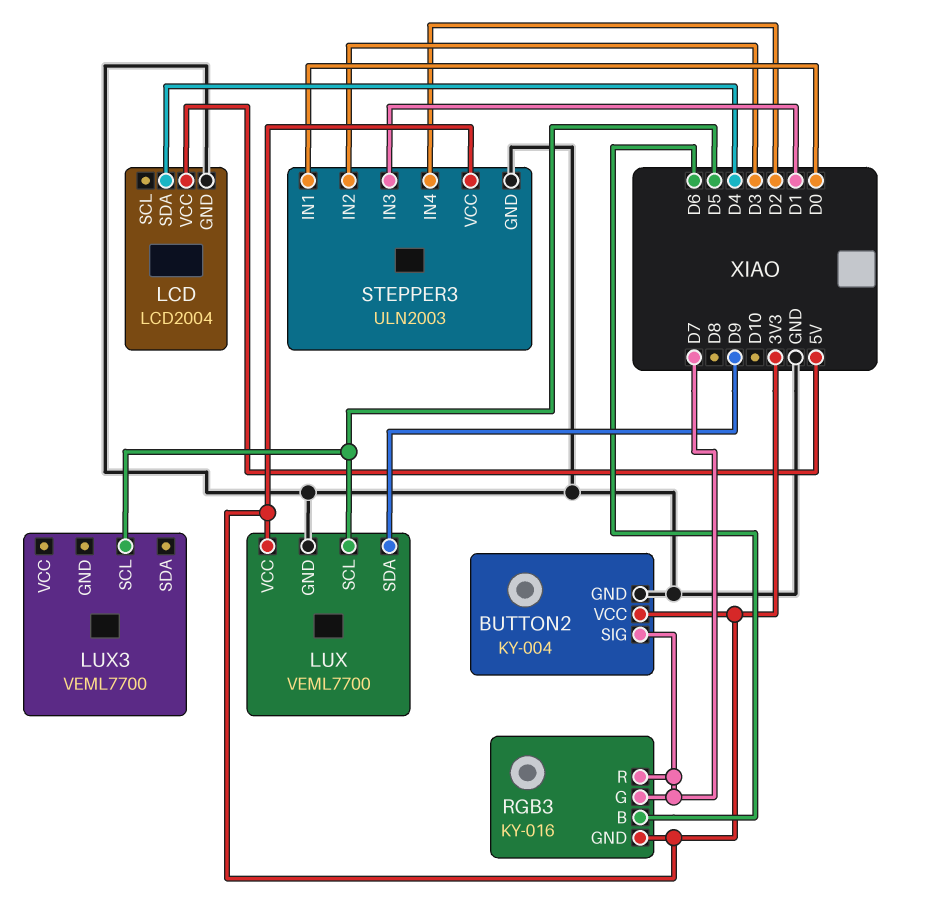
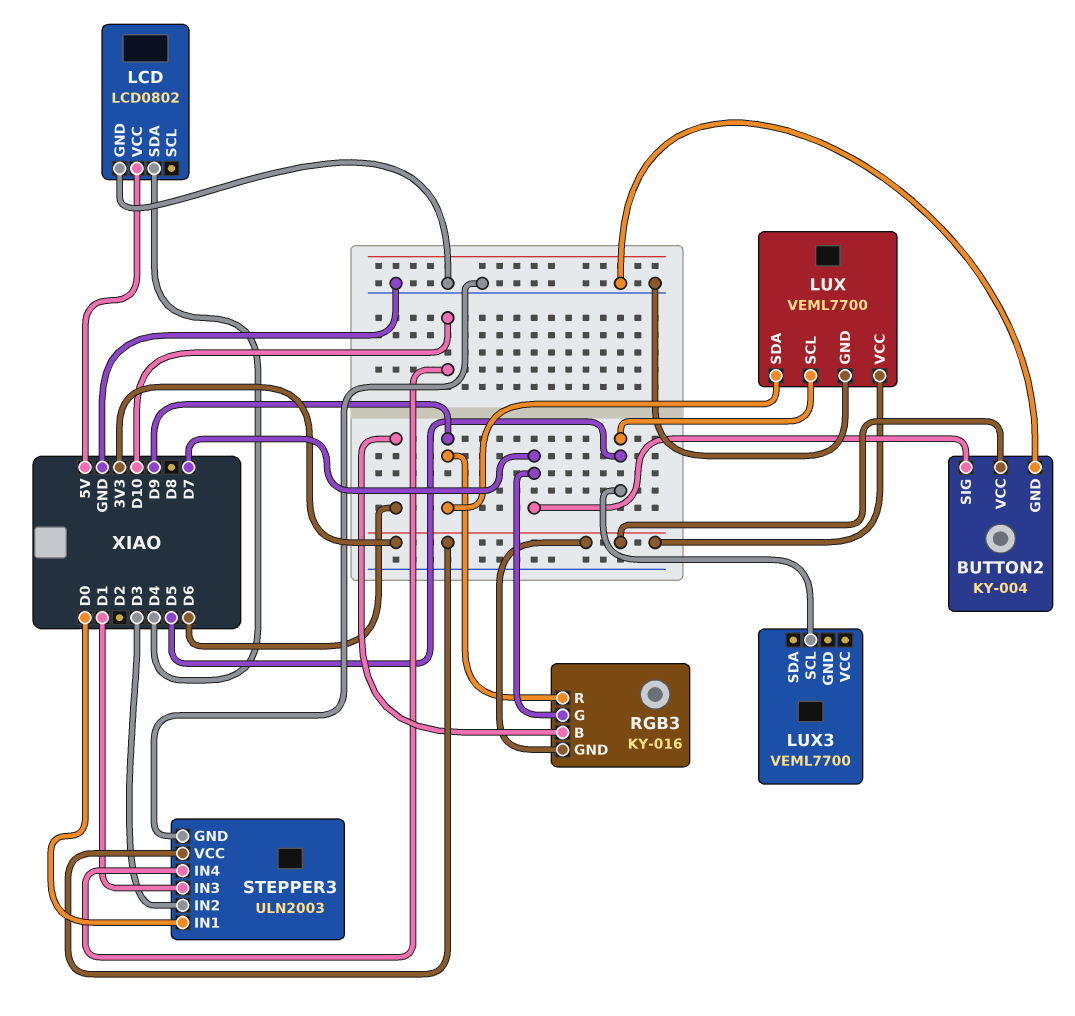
LCD: LCD2004 -> LCD0802
RGB3 pin R: D7 -> D9
STEPPER3 pin IN4: D2 -> D10

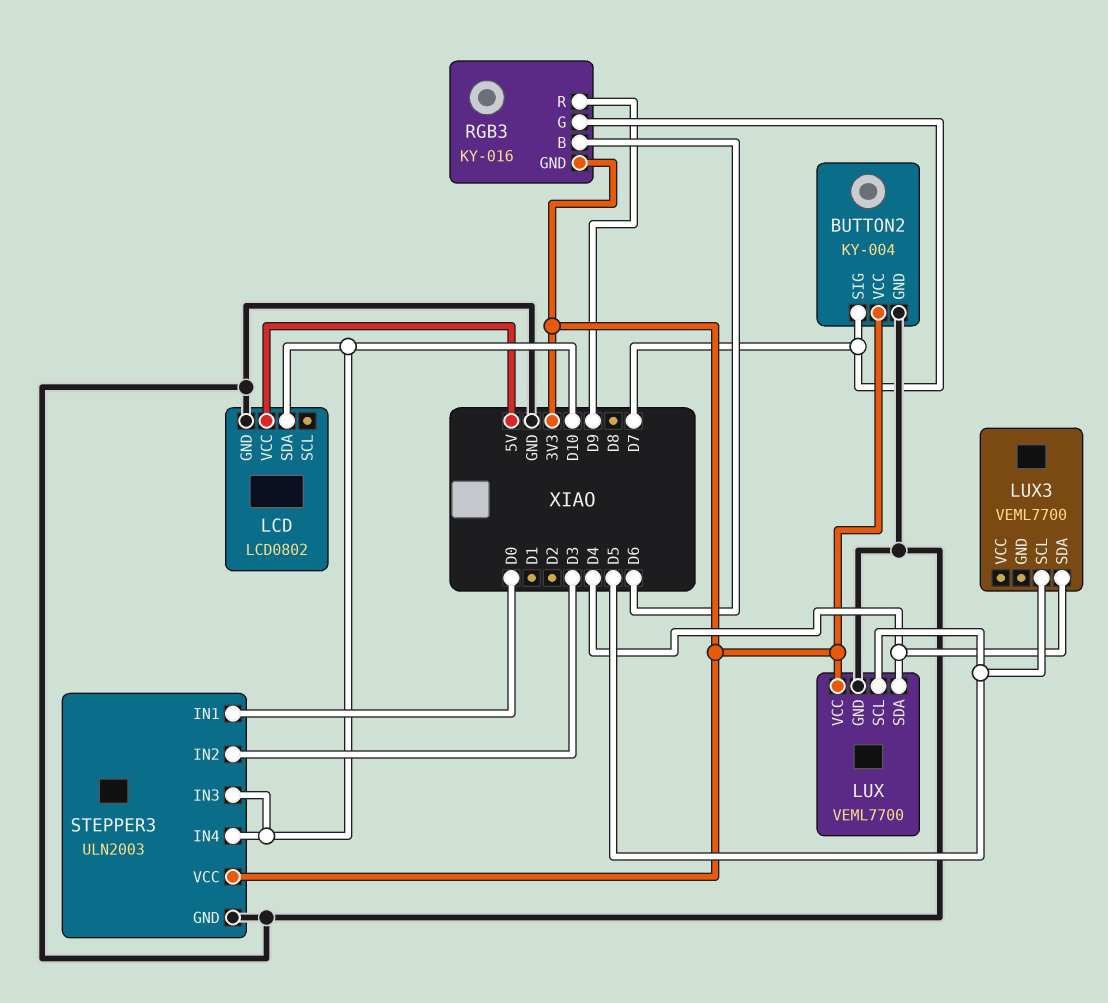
LCD pin SDA: D4 -> D10
LUX pin SDA: D9 -> D4
LUX3 pin SDA: none -> D4
STEPPER3 pin IN3: D1 -> D10

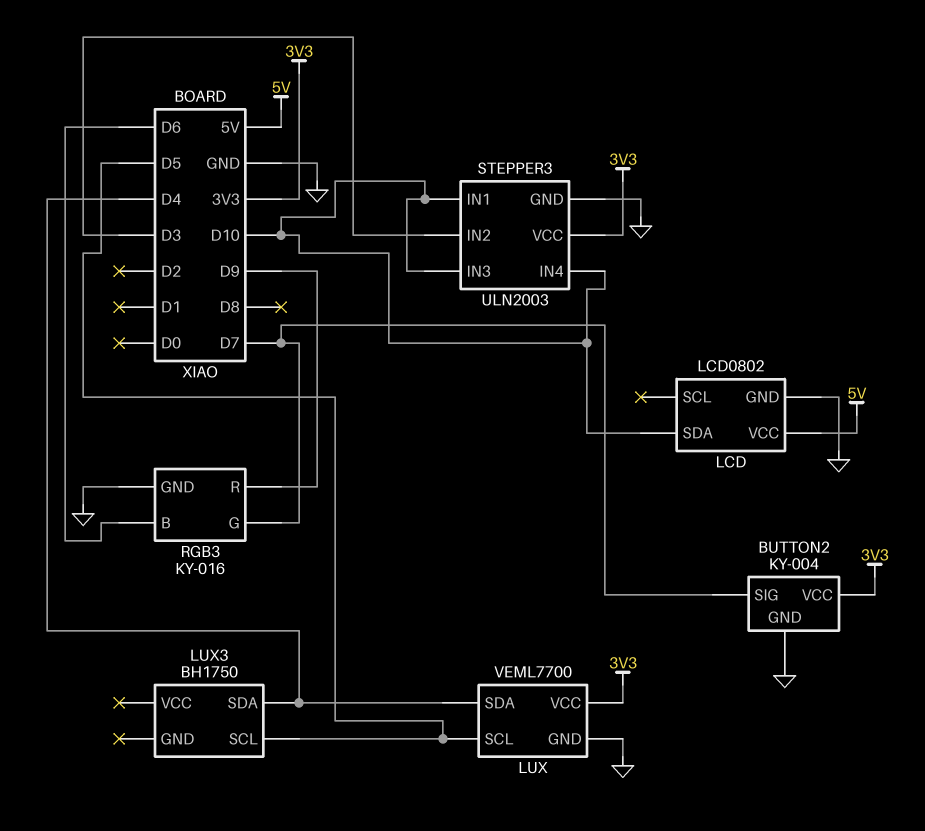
LUX3: VEML7700 -> BH1750
RGB3 pin GND: 3V3 -> GND
STEPPER3 pin IN1: D0 -> D10

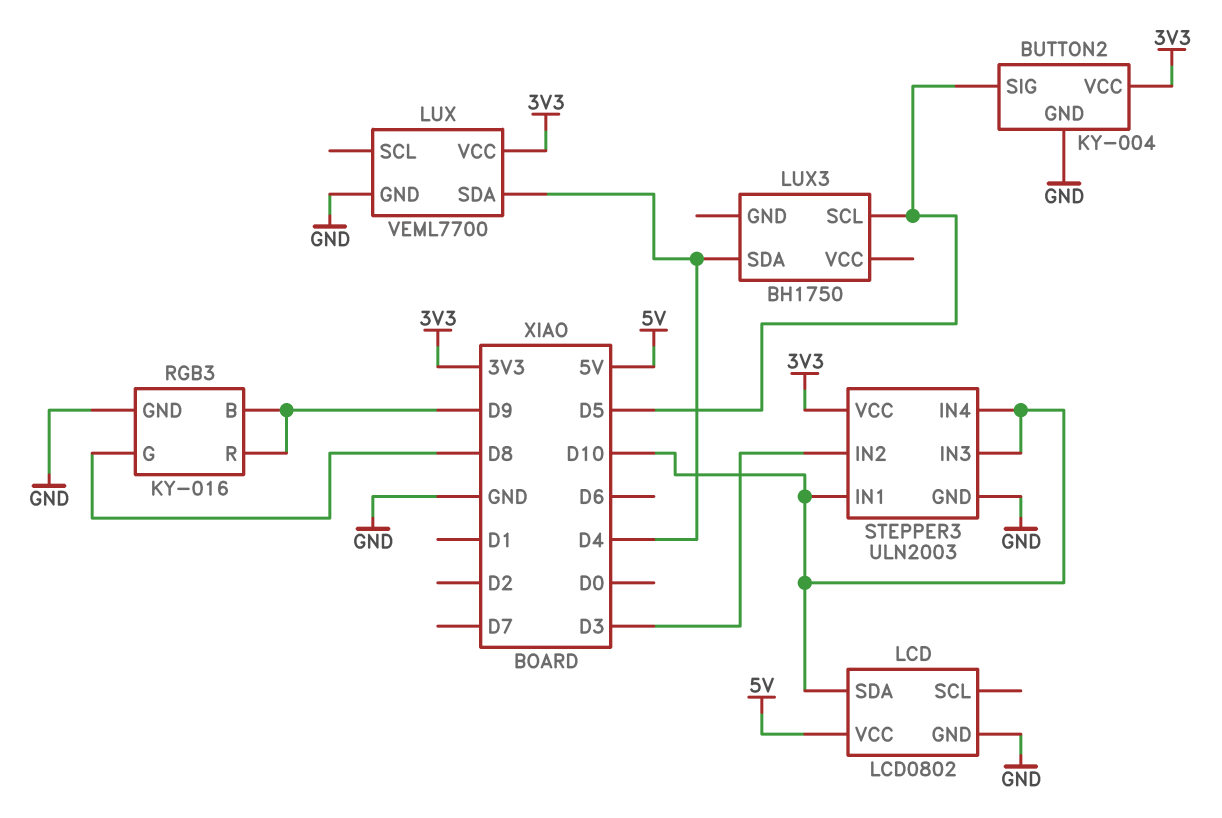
BUTTON2 pin SIG: D7 -> D5
LUX pin SCL: D5 -> none
RGB3 pin B: D6 -> D9
RGB3 pin G: D7 -> D8

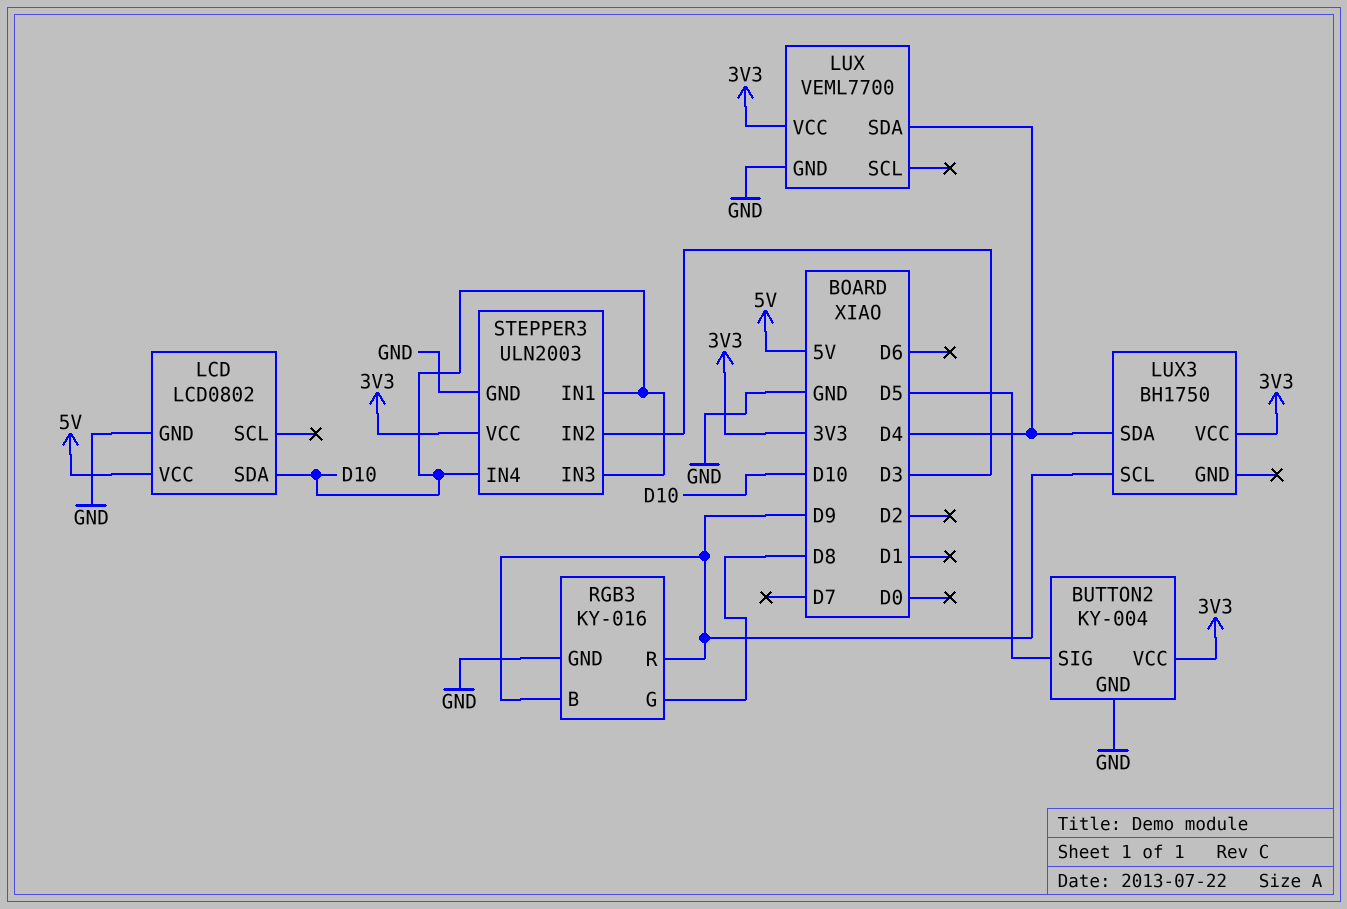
LUX3 pin SCL: D5 -> D9
LUX3 pin VCC: none -> 3V3

